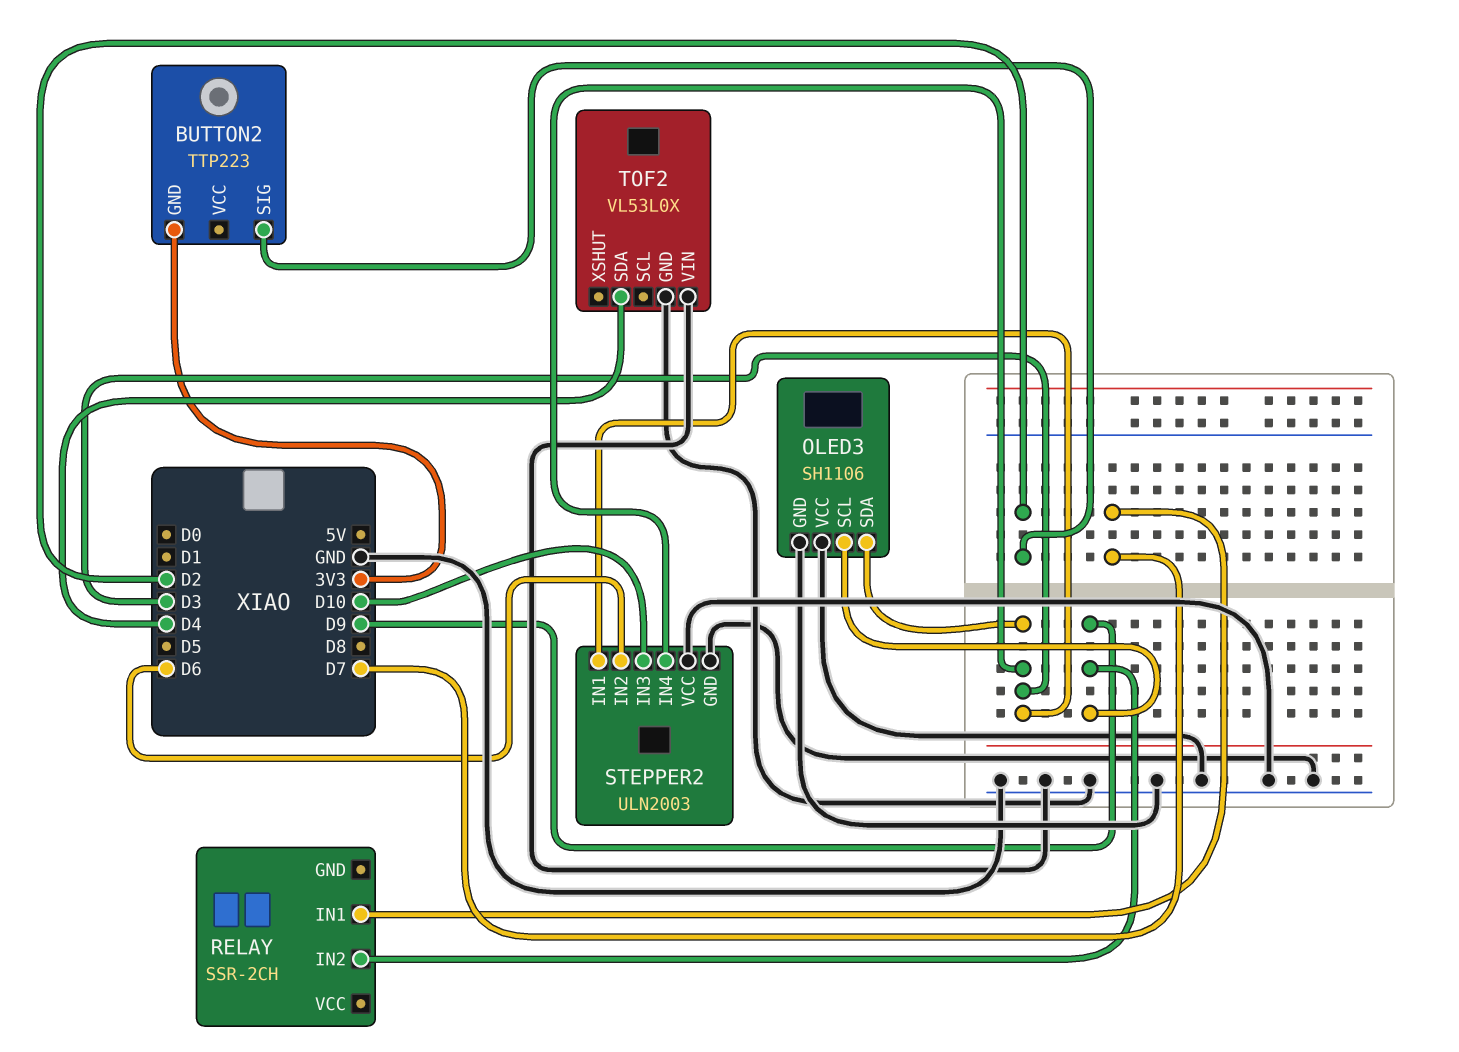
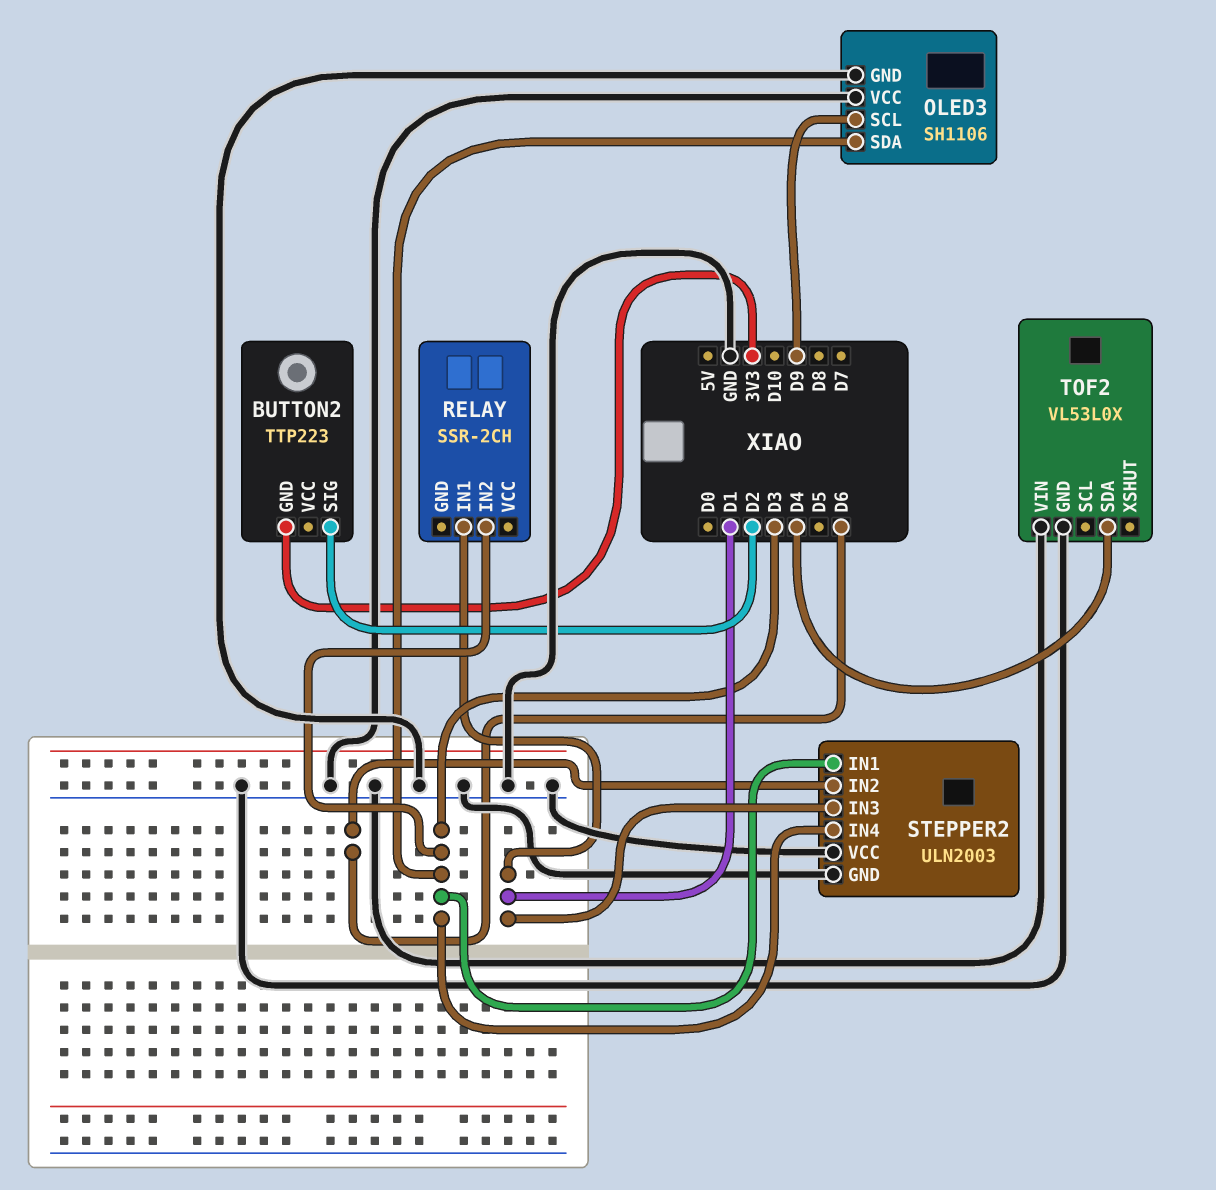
RELAY pin IN1: D7 -> D1
RELAY pin IN2: D9 -> D3
STEPPER2 pin IN3: D10 -> D1

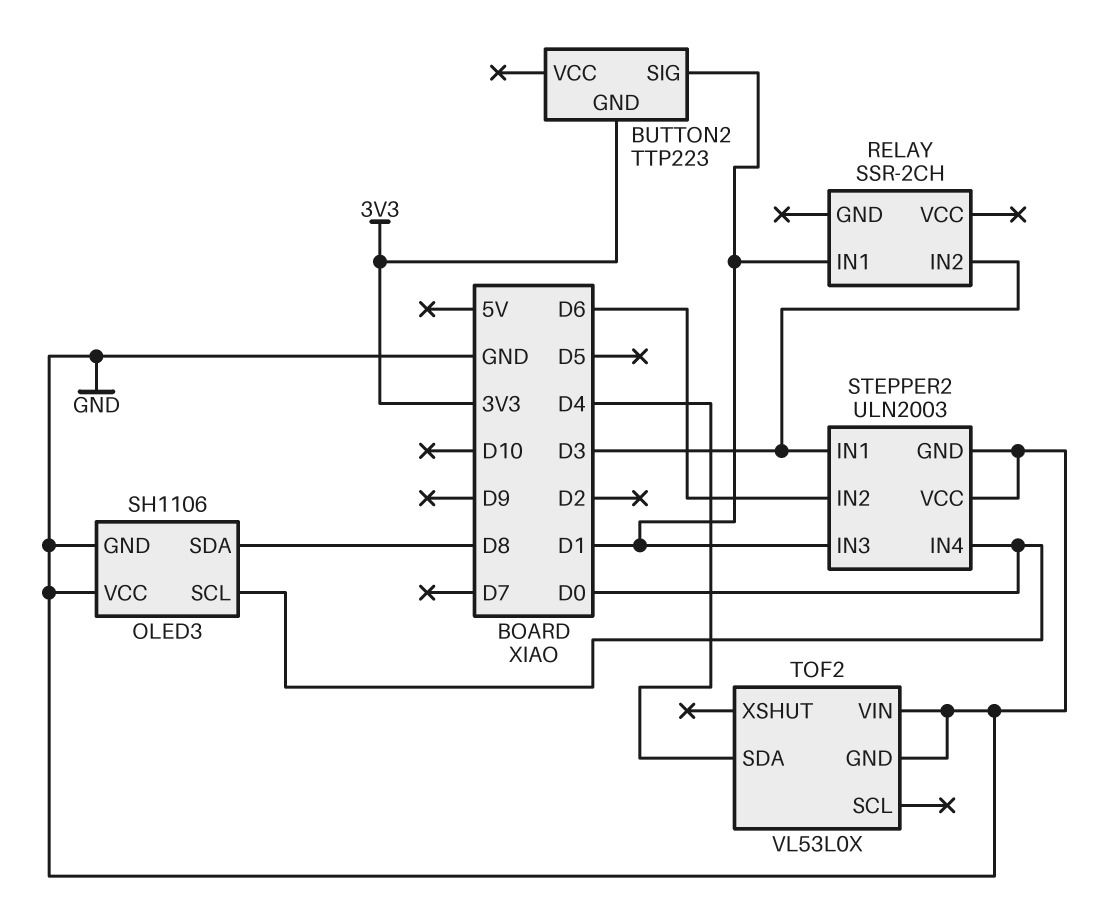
BUTTON2 pin SIG: D2 -> D1
OLED3 pin SCL: D9 -> D0
OLED3 pin SDA: D3 -> D8
STEPPER2 pin IN4: D3 -> D0

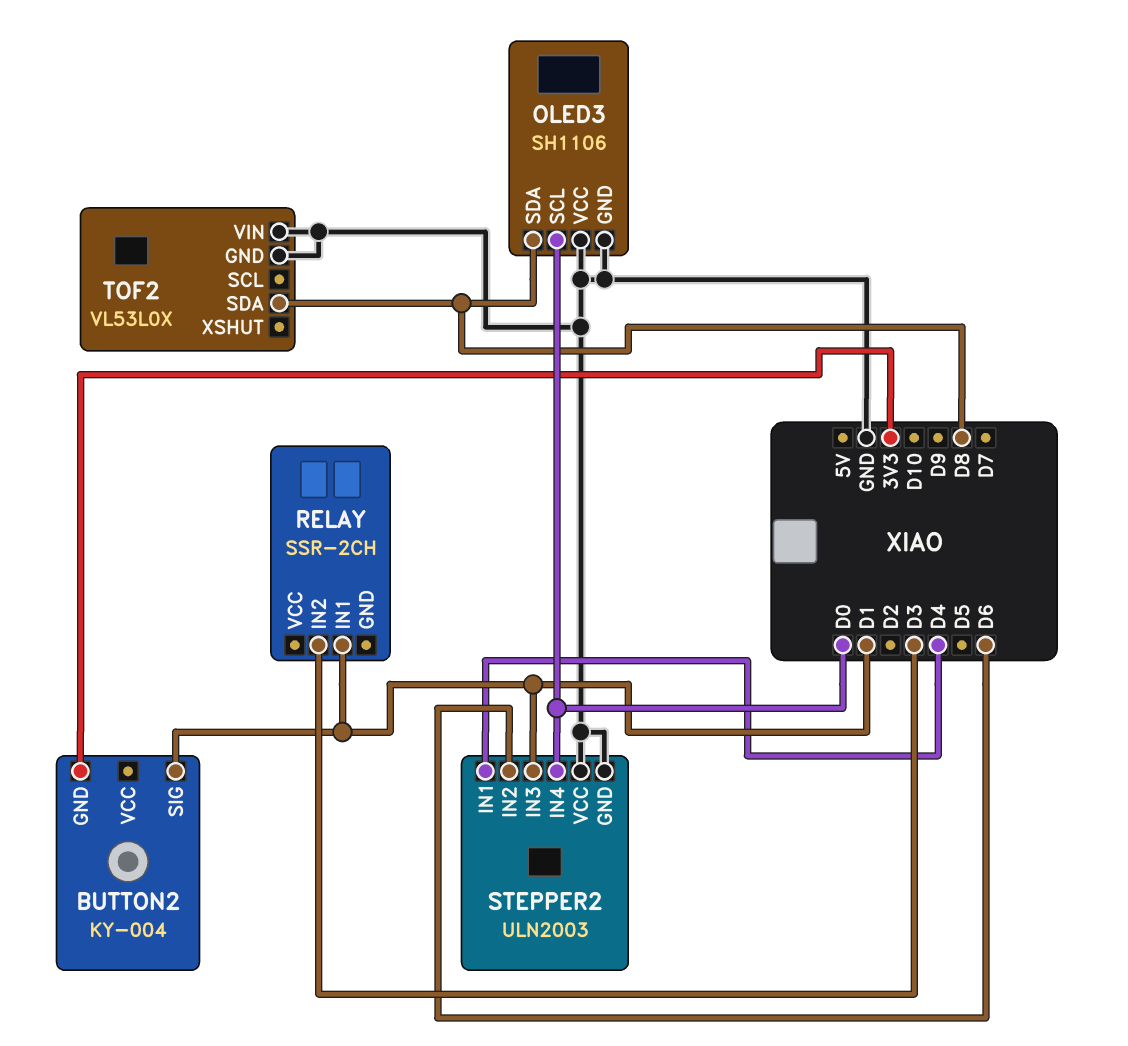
BUTTON2: TTP223 -> KY-004
STEPPER2 pin IN1: D3 -> D4
TOF2 pin SDA: D4 -> D8

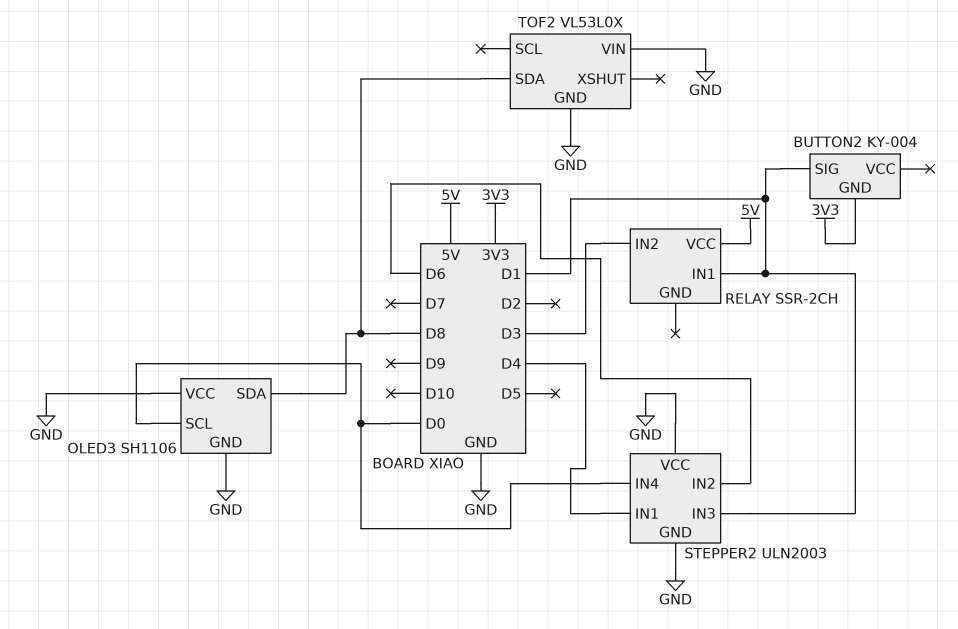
RELAY pin VCC: none -> 5V

